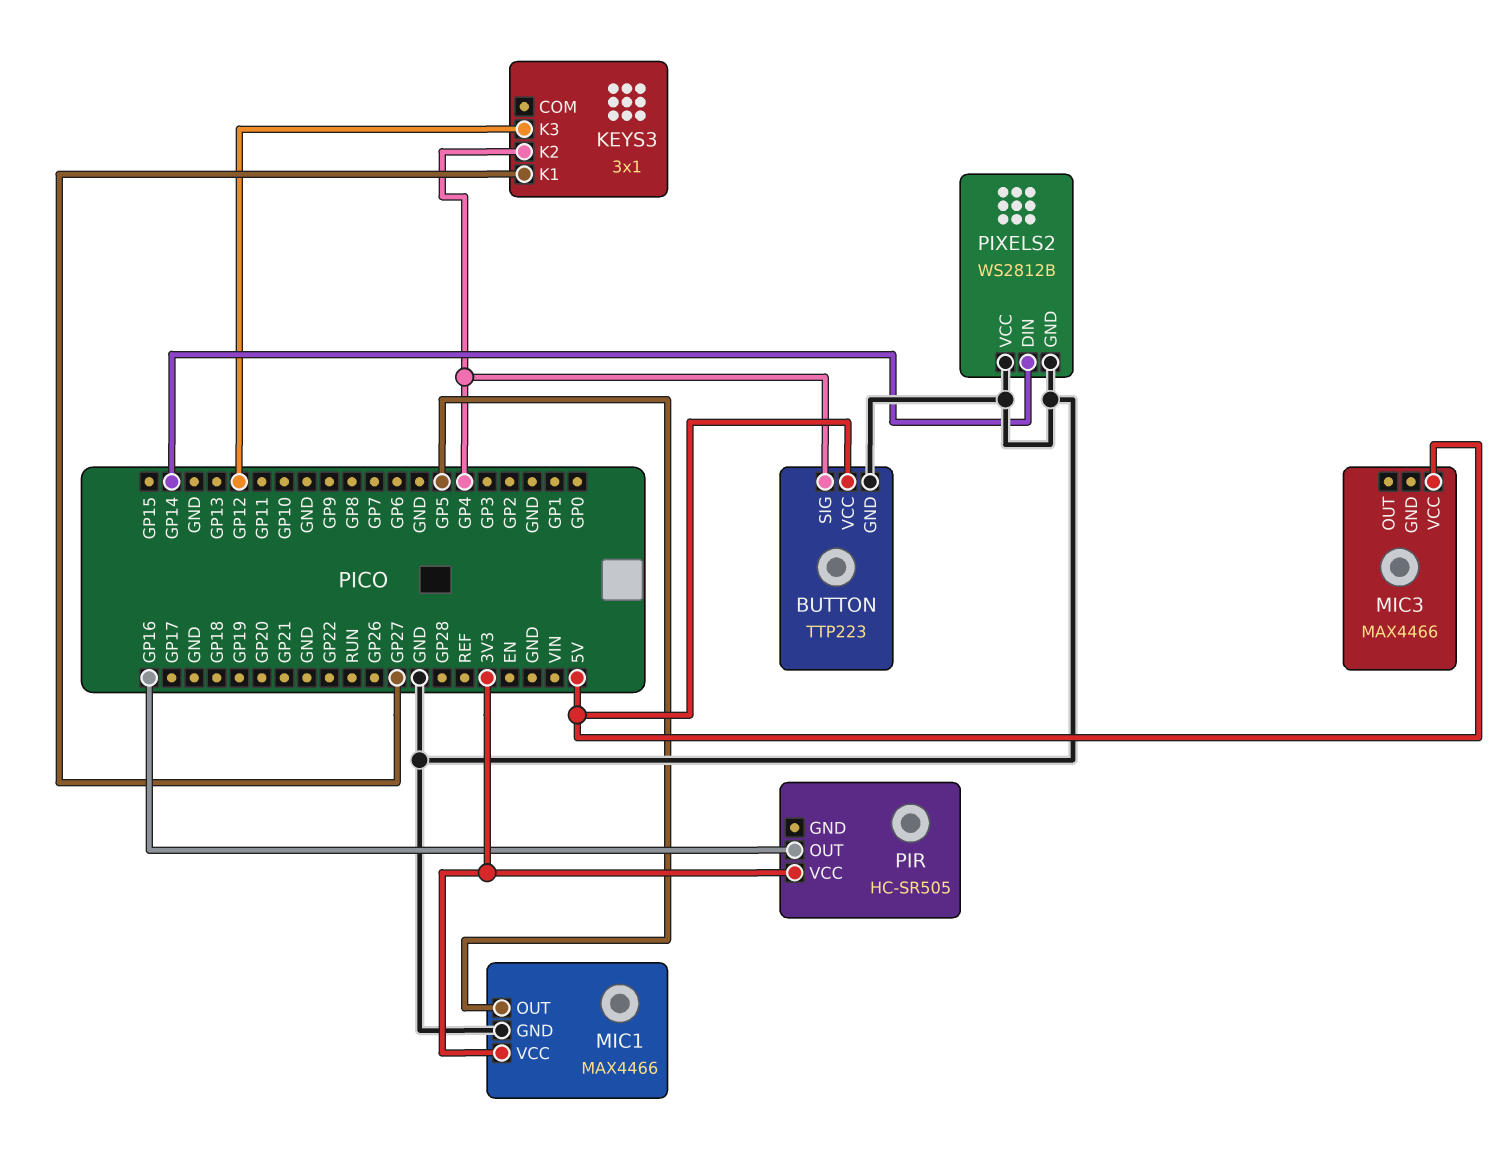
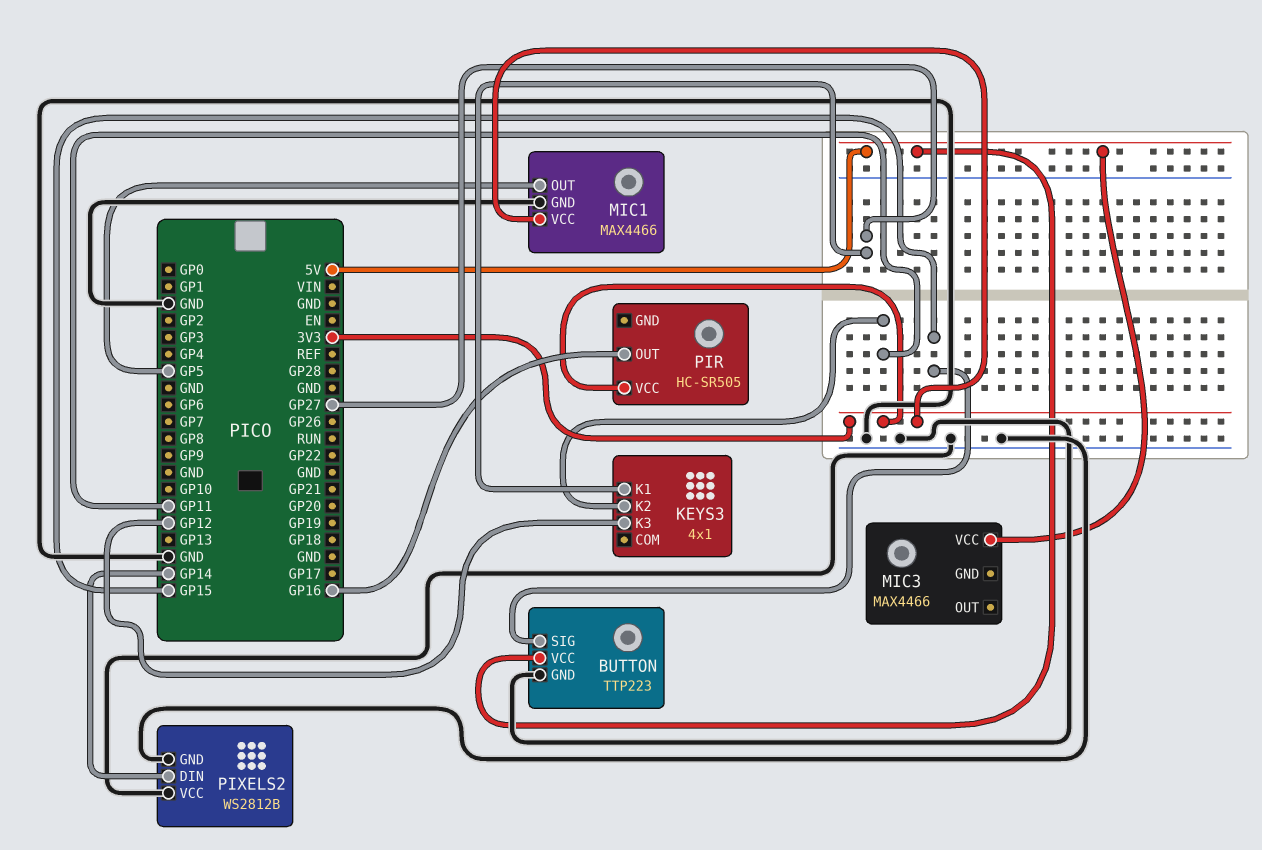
BUTTON pin SIG: GP4 -> GP15
KEYS3: 3x1 -> 4x1
KEYS3 pin K2: GP4 -> GP11

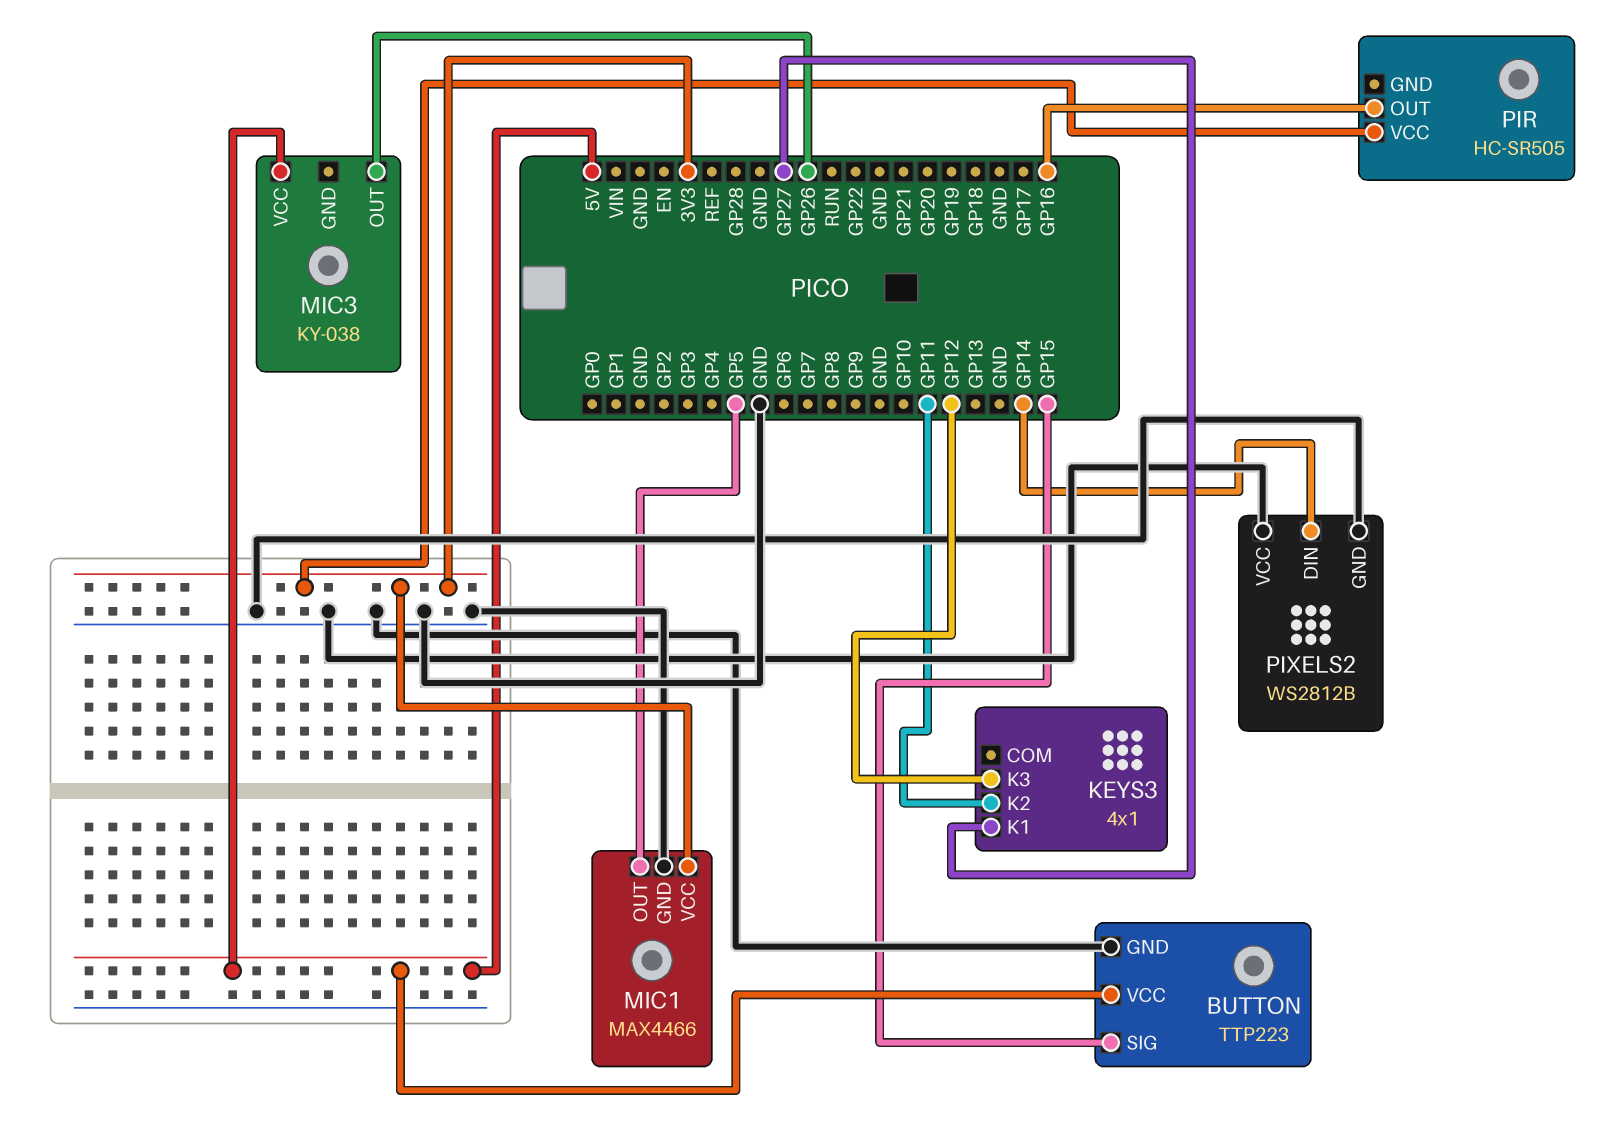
MIC3: MAX4466 -> KY-038
MIC3 pin OUT: none -> GP26

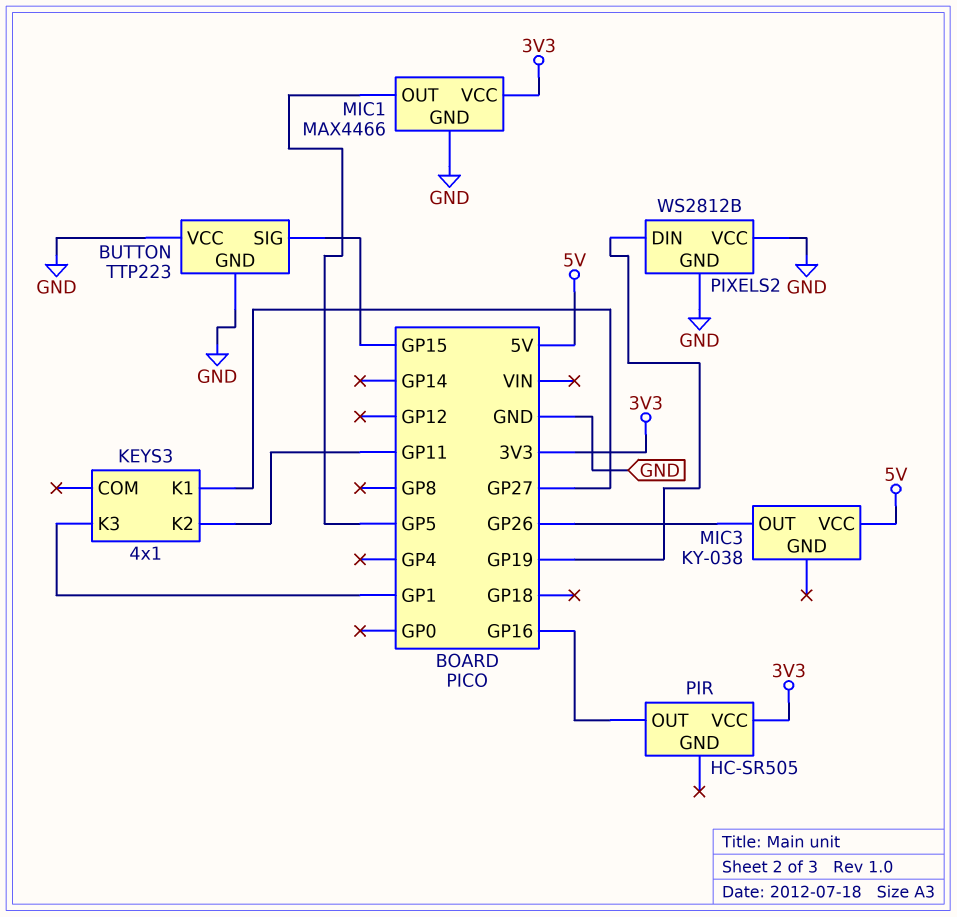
BUTTON pin VCC: 5V -> GND
KEYS3 pin K3: GP12 -> GP1
PIXELS2 pin DIN: GP14 -> GP19

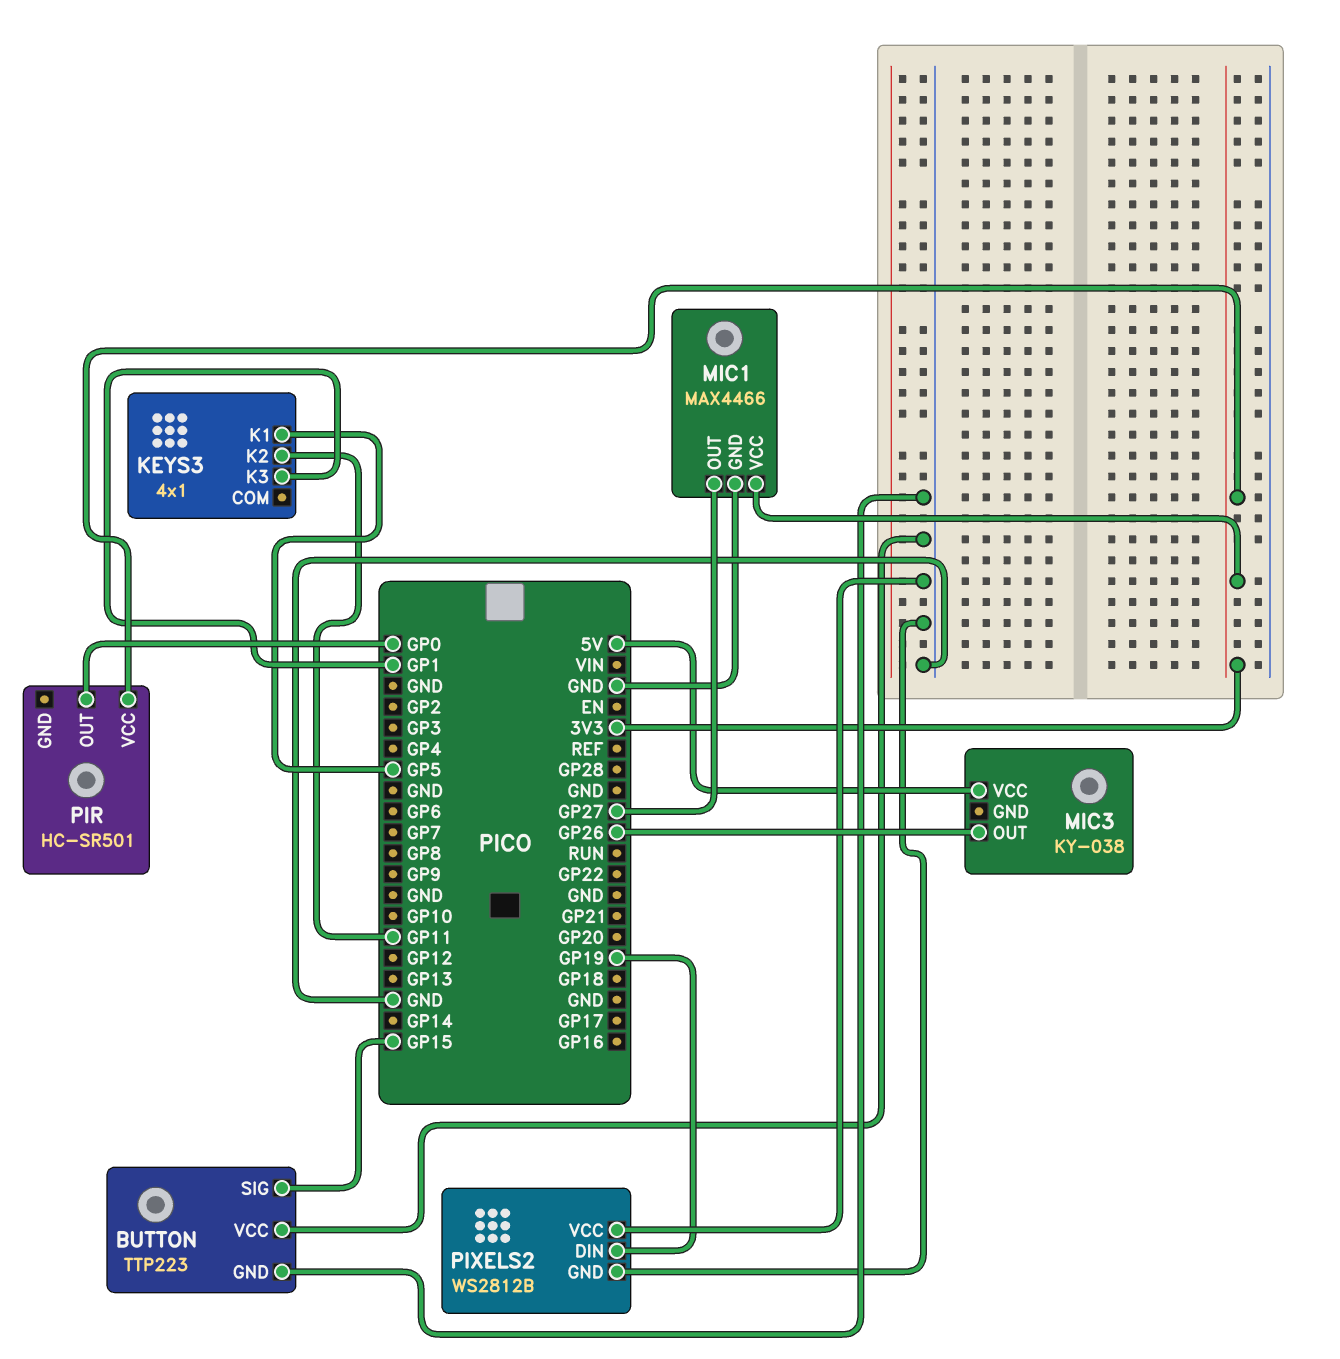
KEYS3 pin K1: GP27 -> GP5
MIC1 pin OUT: GP5 -> GP27
PIR: HC-SR505 -> HC-SR501
PIR pin OUT: GP16 -> GP0

